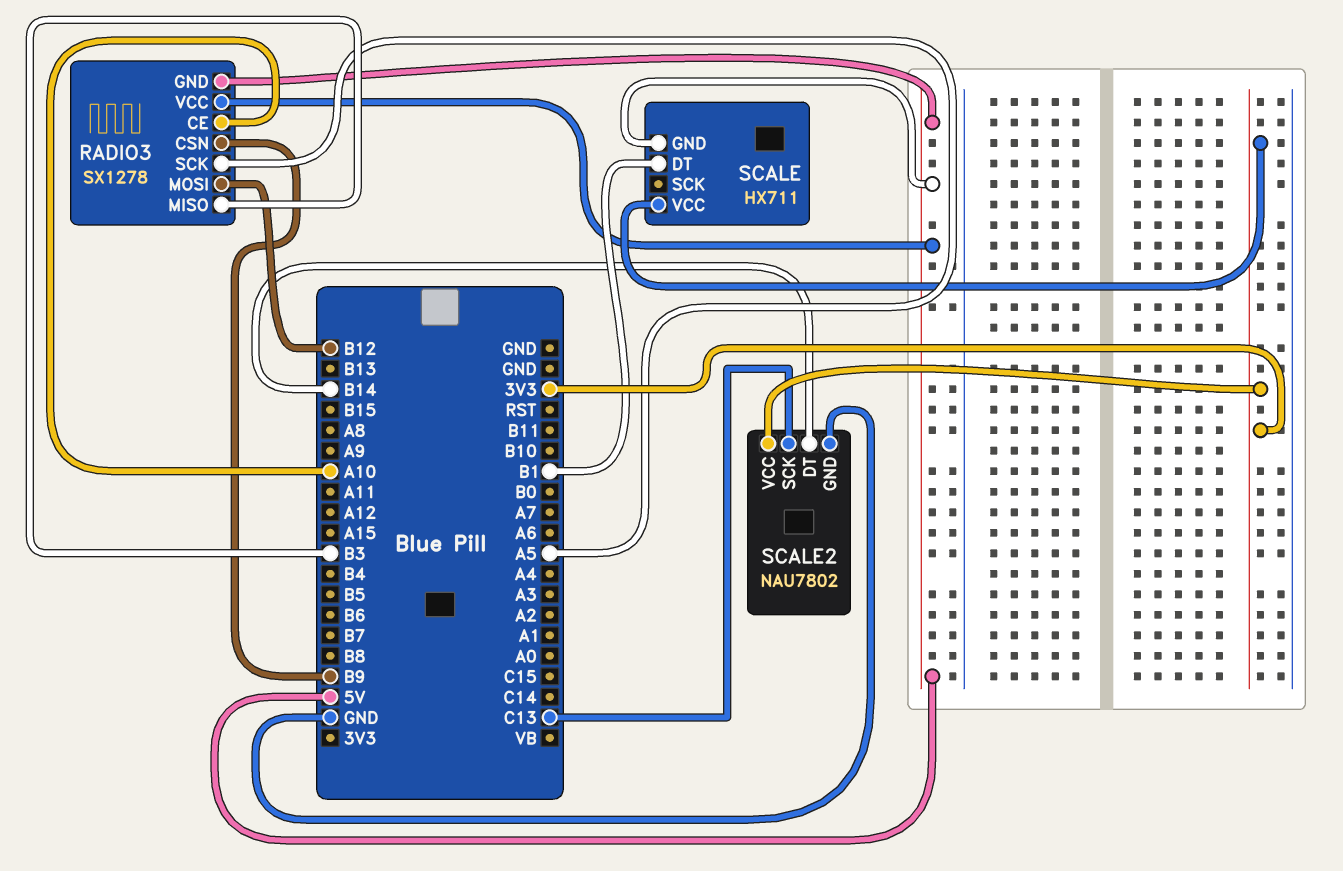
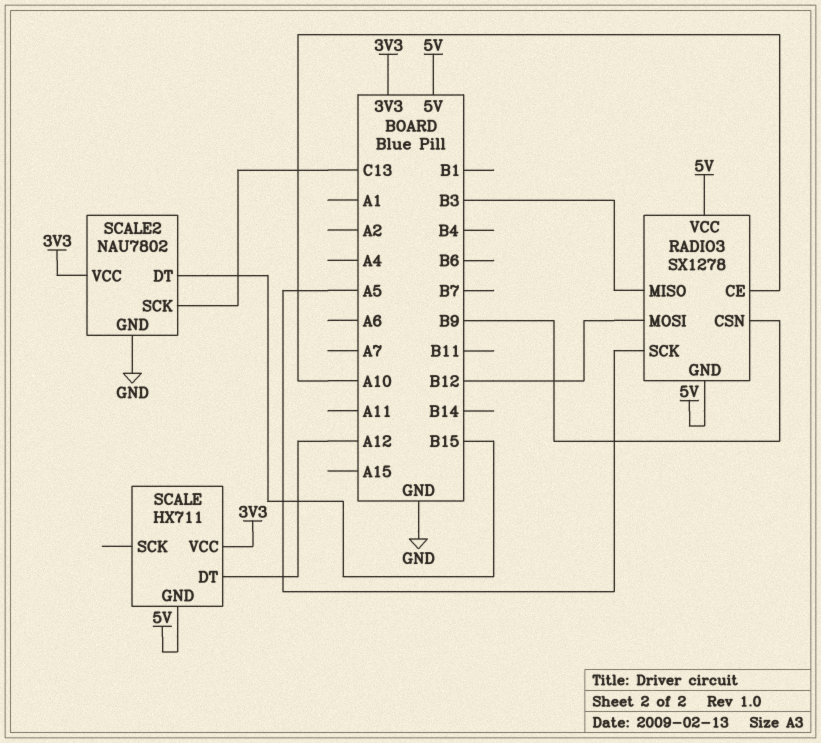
SCALE pin DT: B1 -> A12
SCALE2 pin DT: B14 -> B15

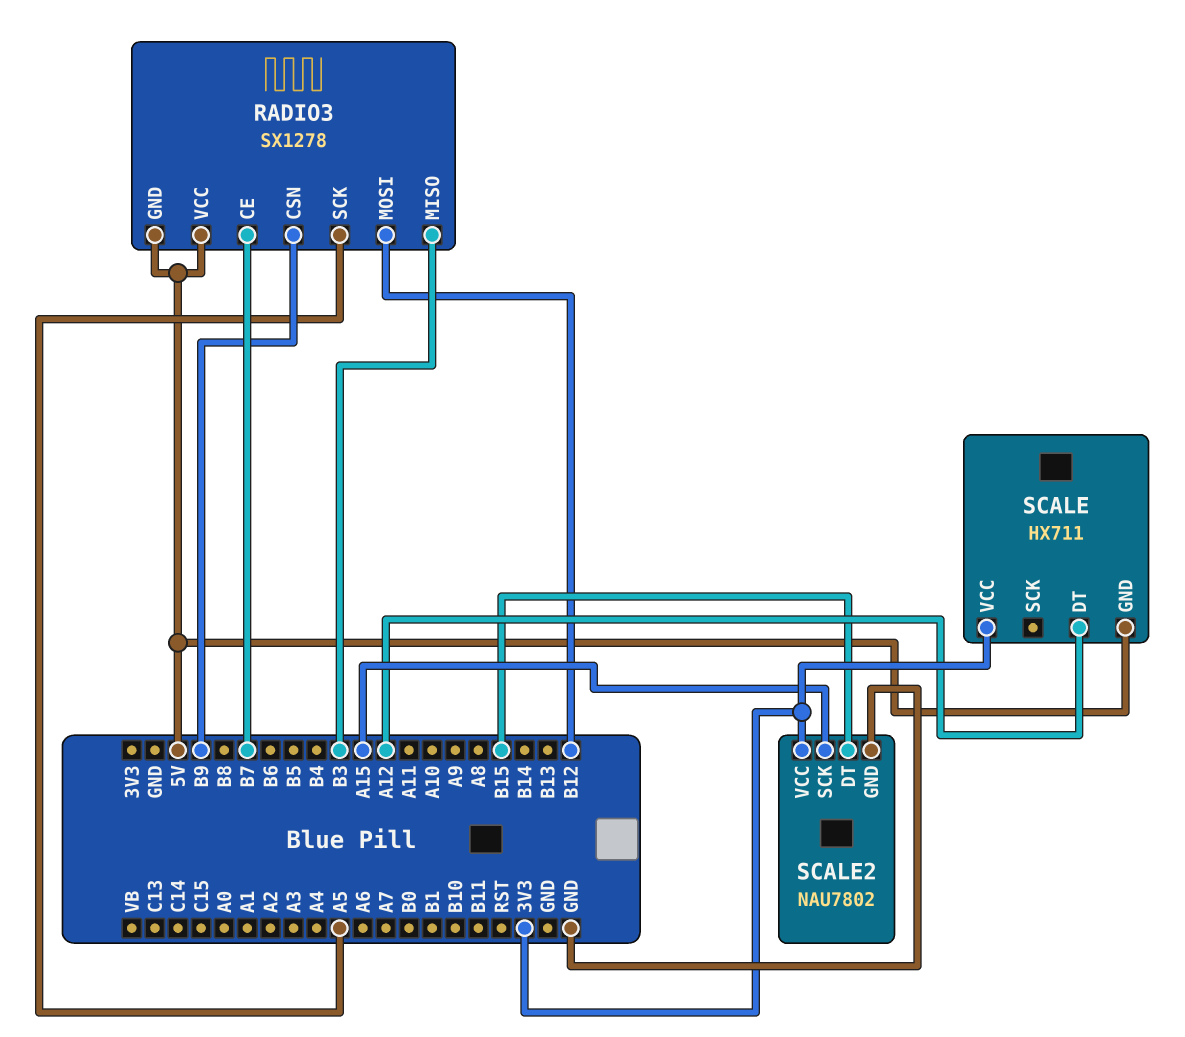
RADIO3 pin CE: A10 -> B7
SCALE2 pin SCK: C13 -> A15

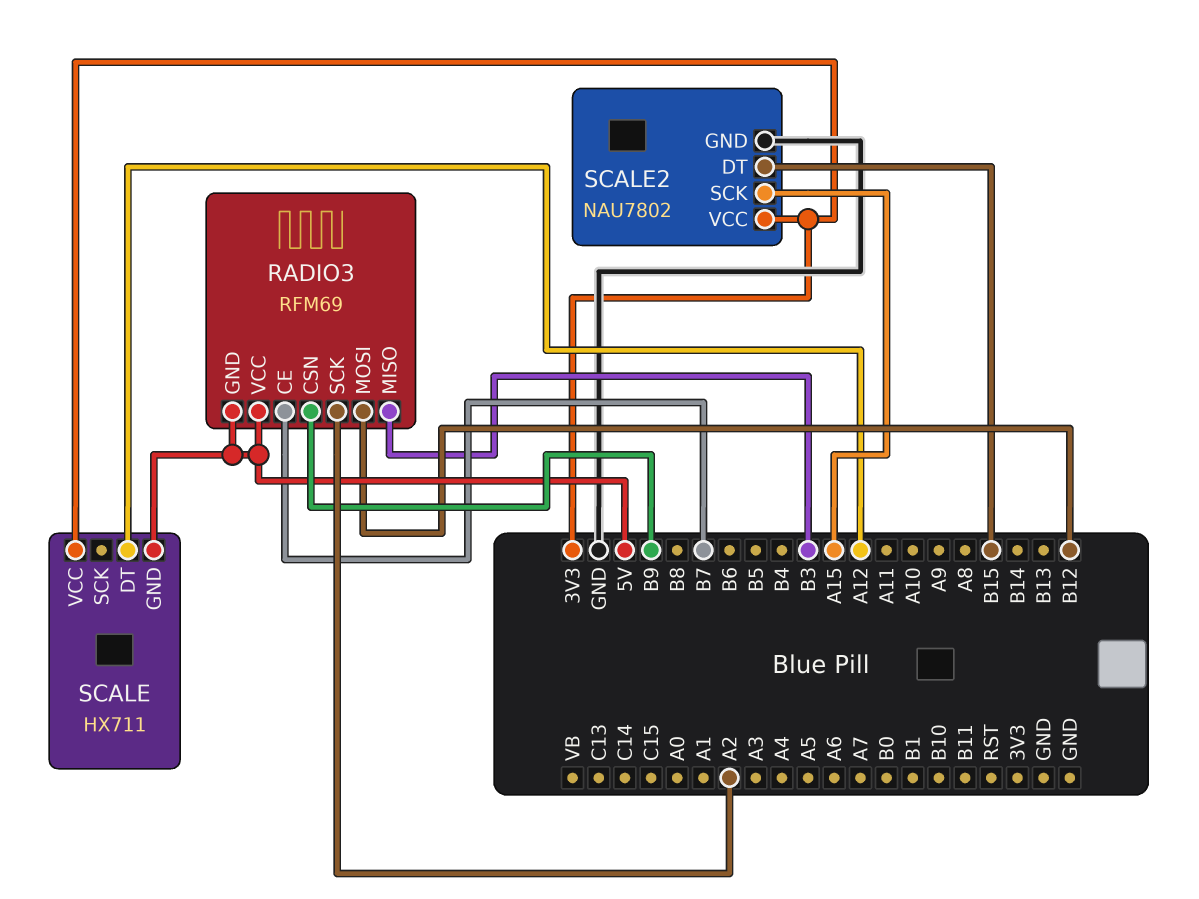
RADIO3: SX1278 -> RFM69
RADIO3 pin SCK: A5 -> A2

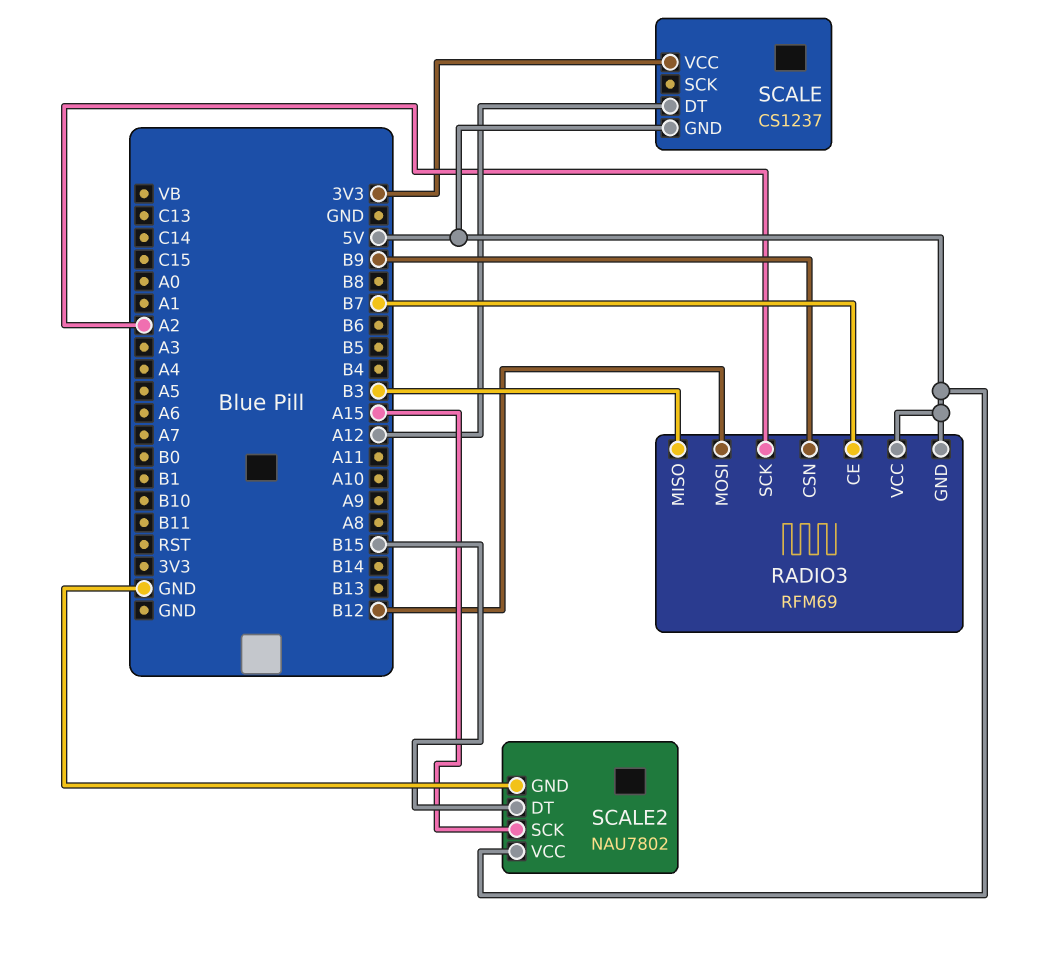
SCALE: HX711 -> CS1237
SCALE2 pin VCC: 3V3 -> 5V

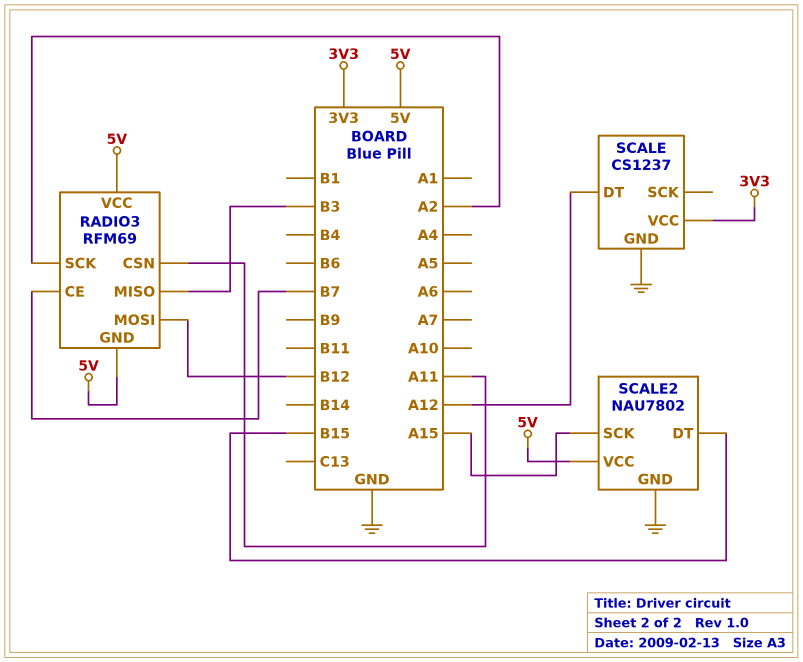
RADIO3 pin CSN: B9 -> A11
SCALE pin GND: 5V -> GND

